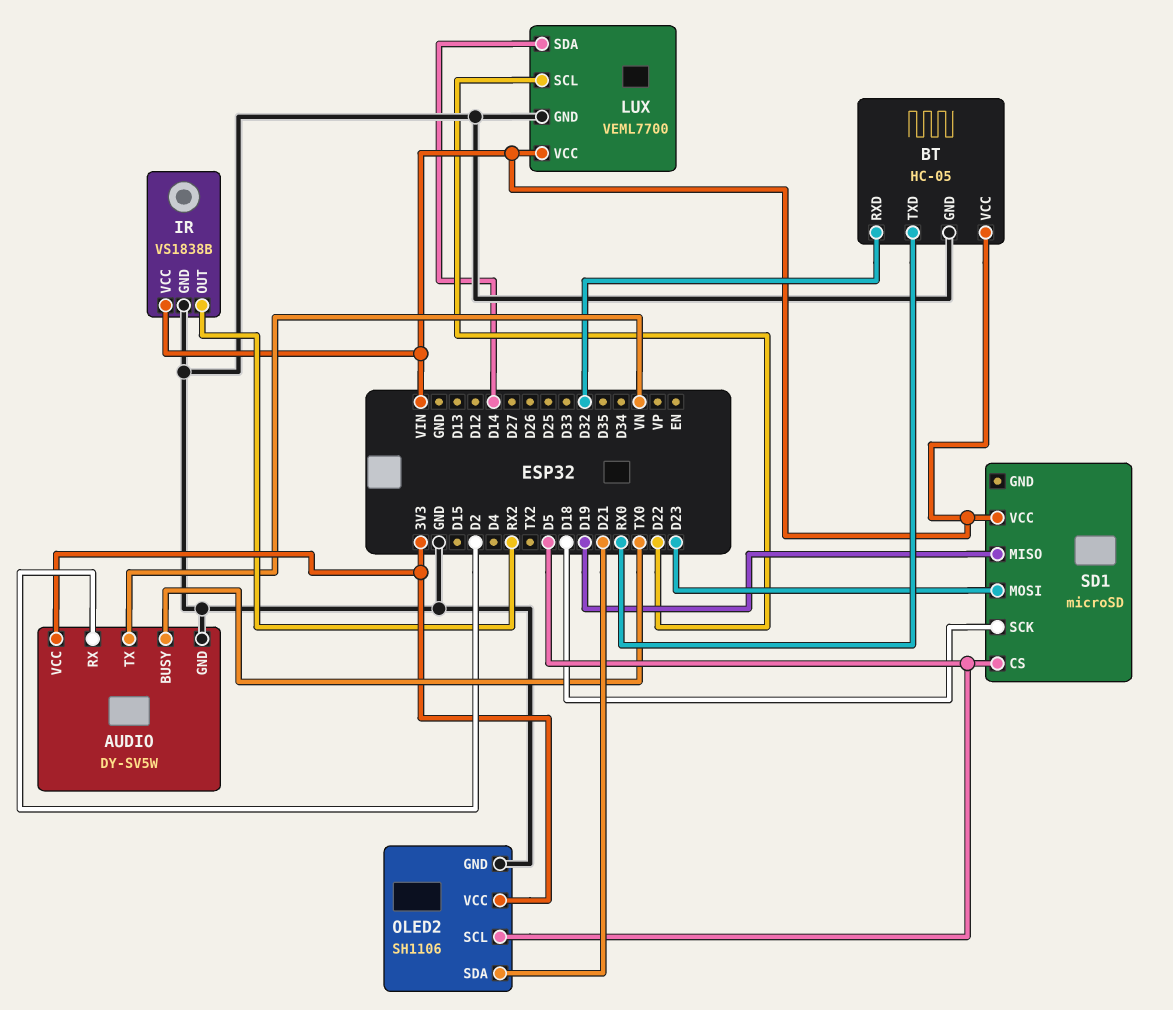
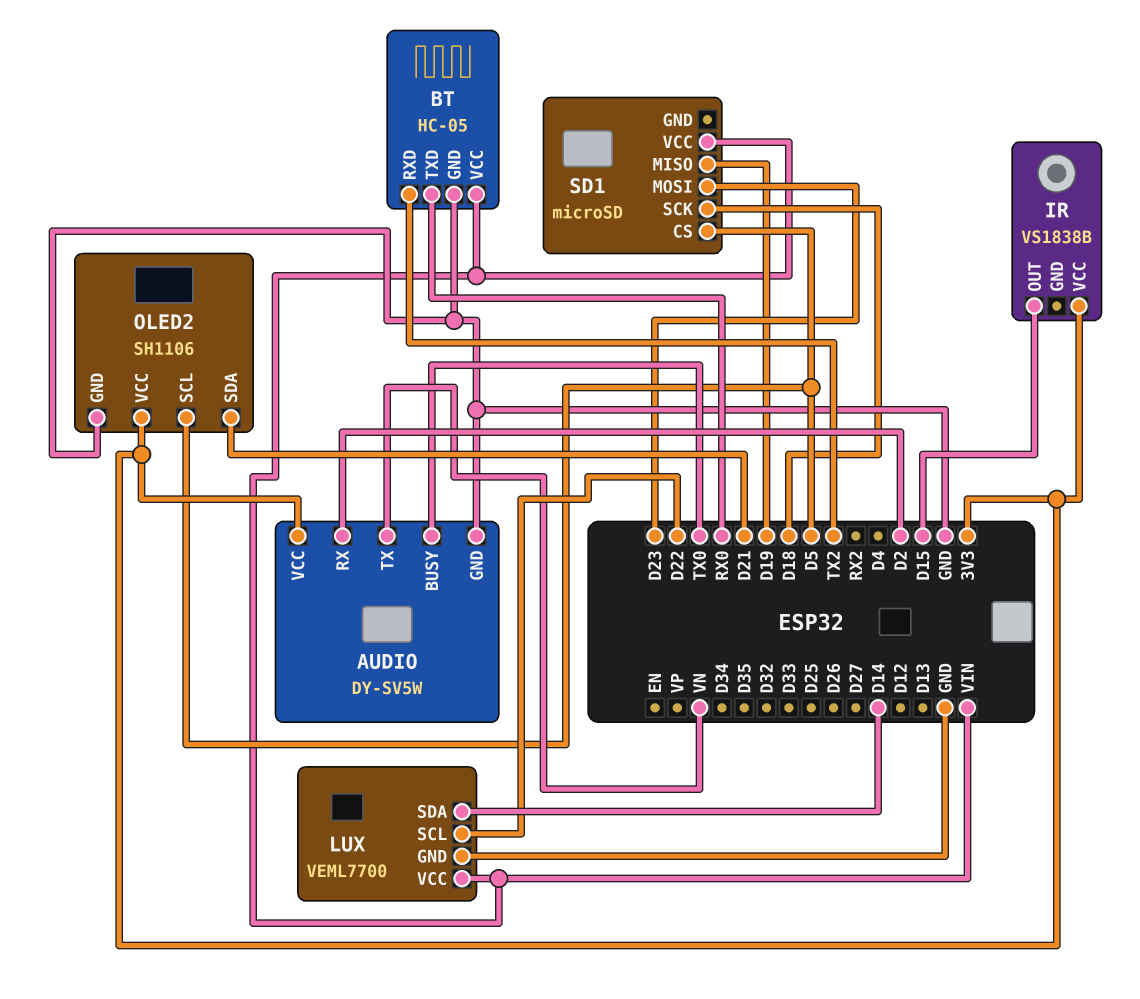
BT pin RXD: D32 -> TX2
IR pin GND: GND -> none
IR pin OUT: RX2 -> D15
IR pin VCC: VIN -> 3V3

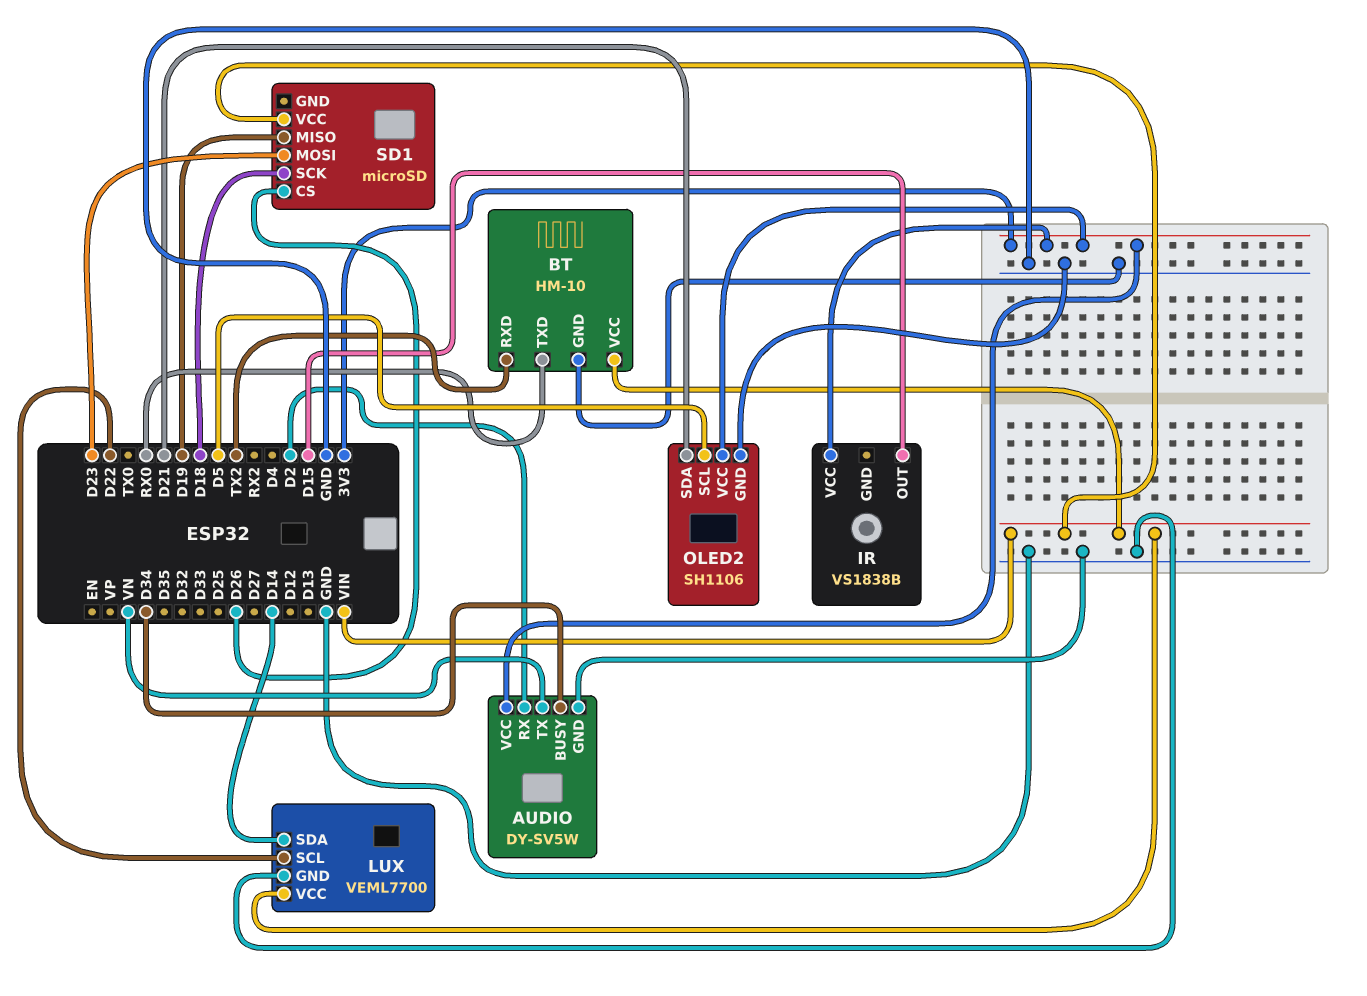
AUDIO pin BUSY: TX0 -> D34
BT: HC-05 -> HM-10
SD1 pin CS: D5 -> D26

